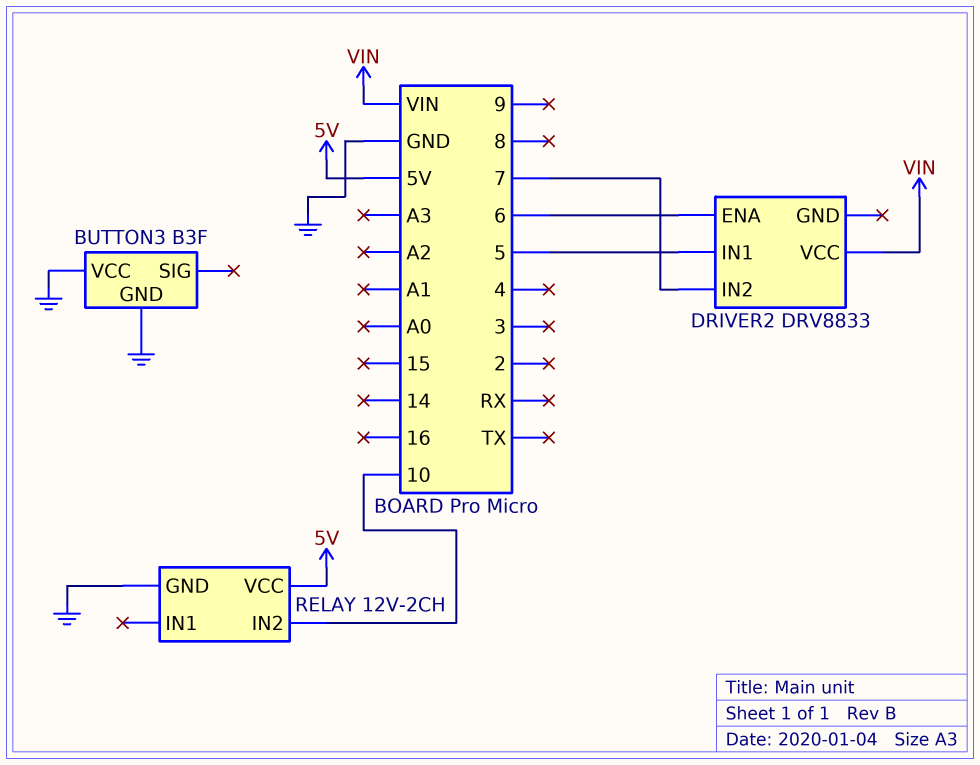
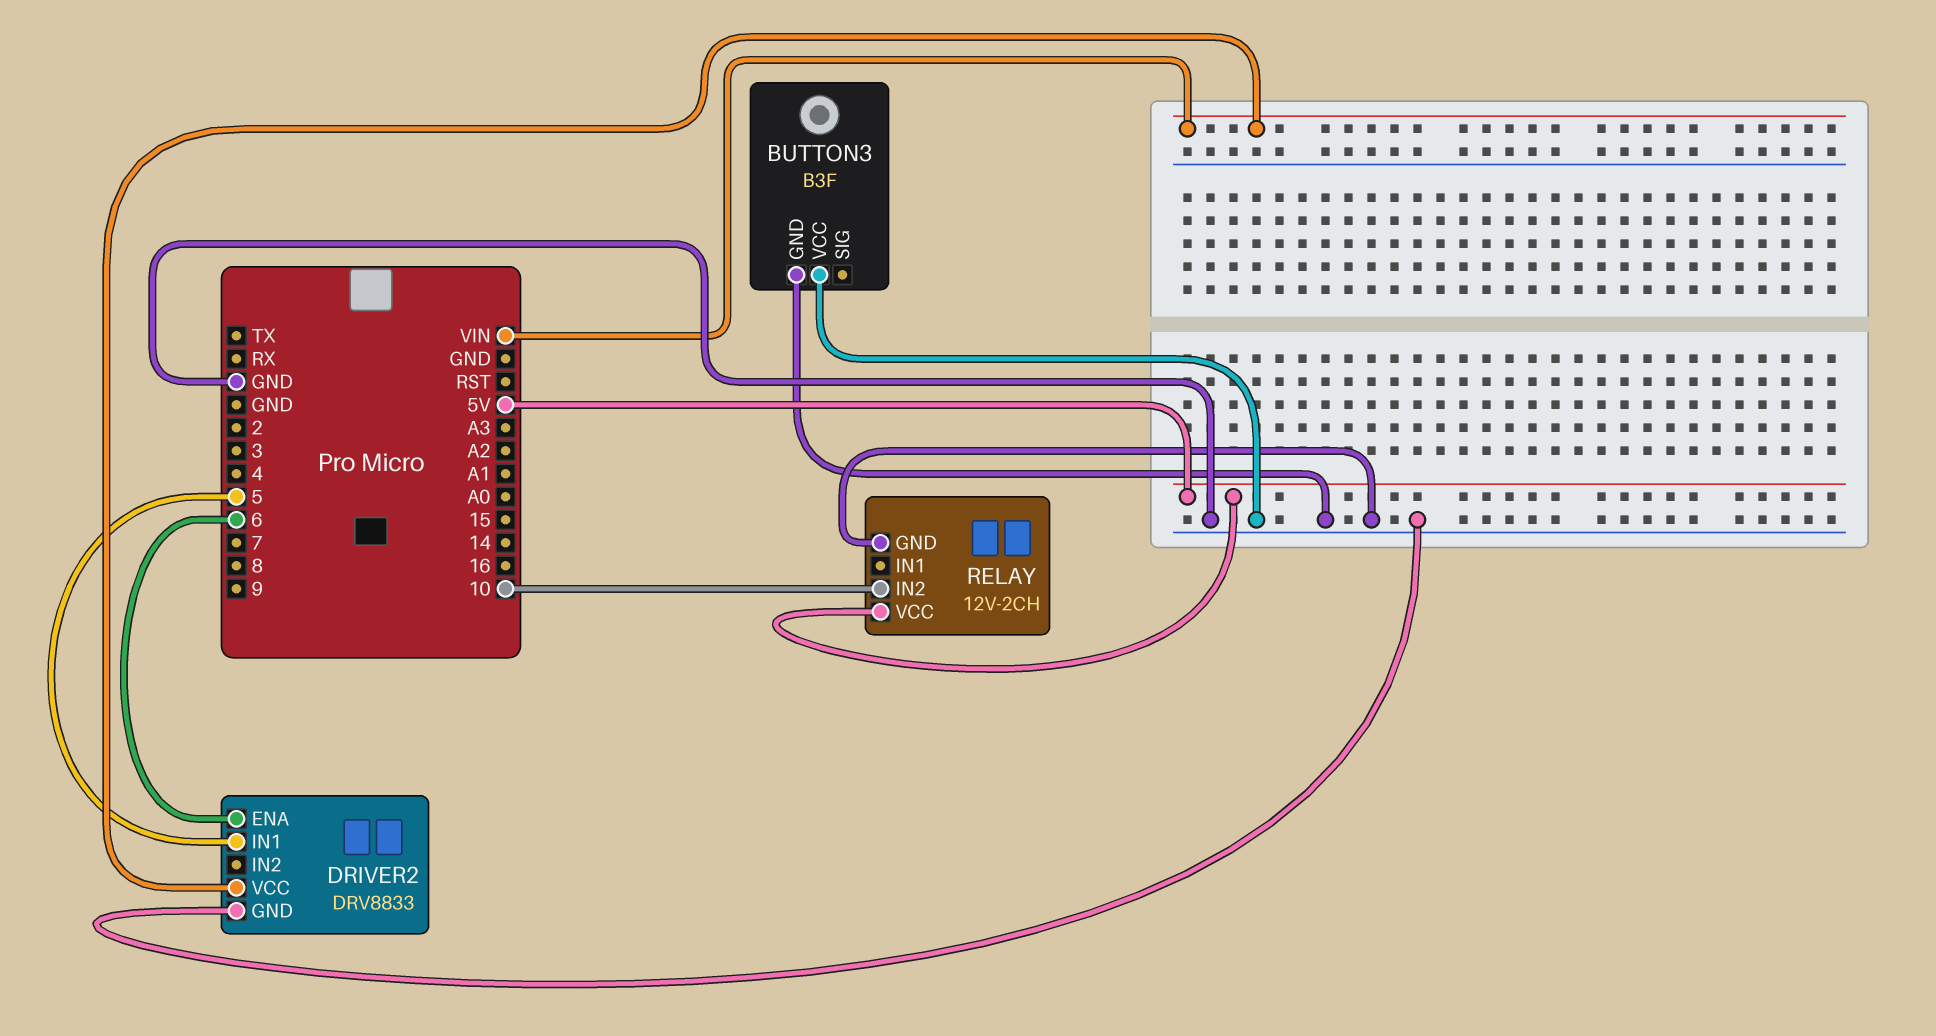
DRIVER2 pin GND: none -> GND
DRIVER2 pin IN2: 7 -> none

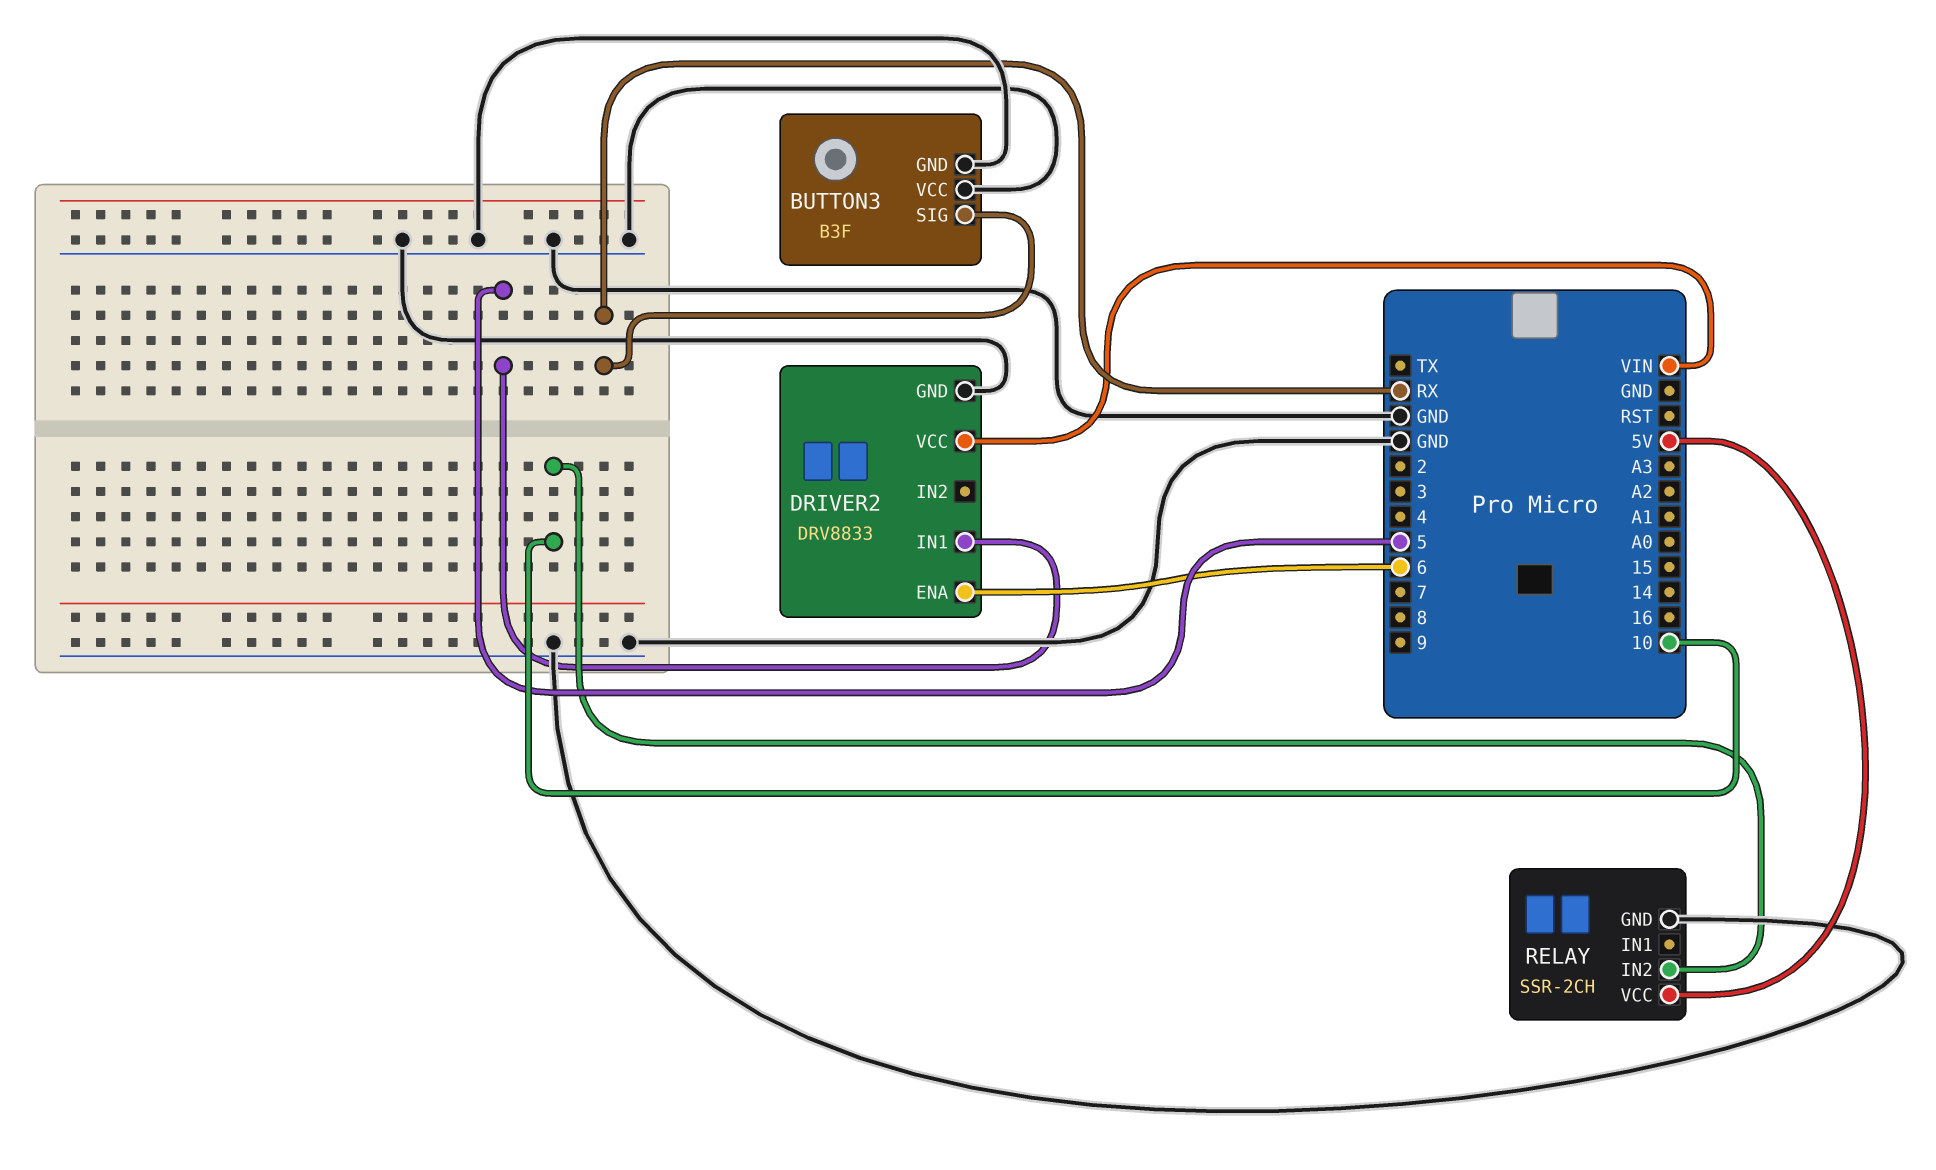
BUTTON3 pin SIG: none -> RX
RELAY: 12V-2CH -> SSR-2CH

